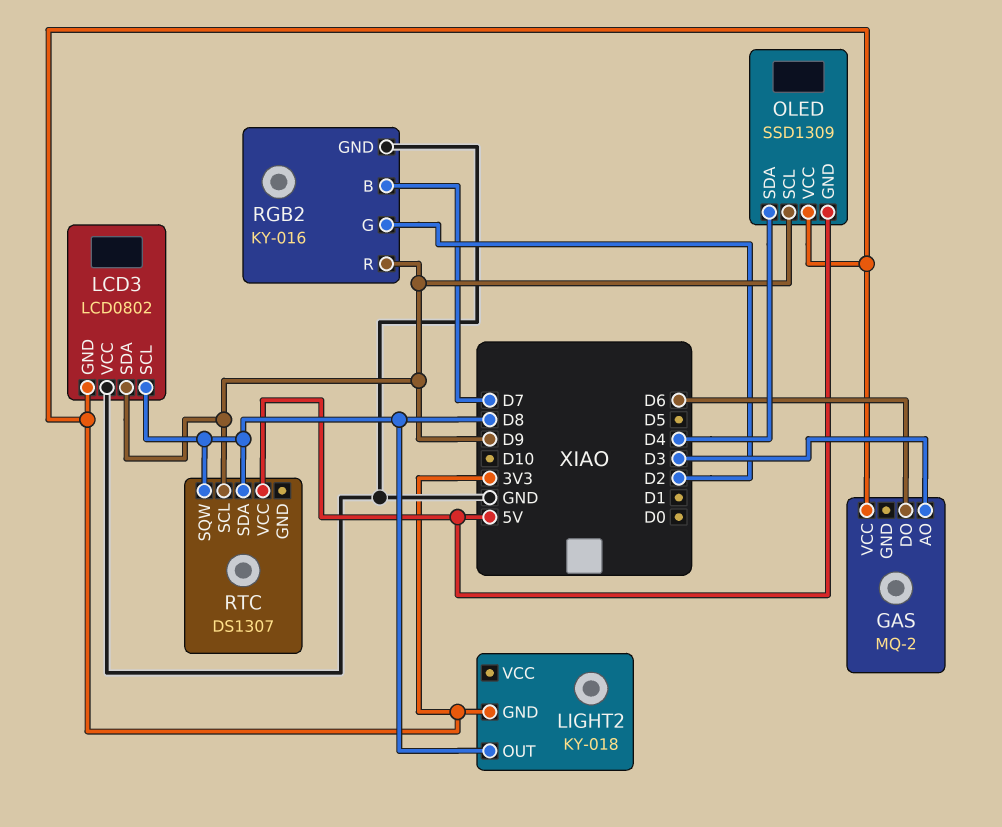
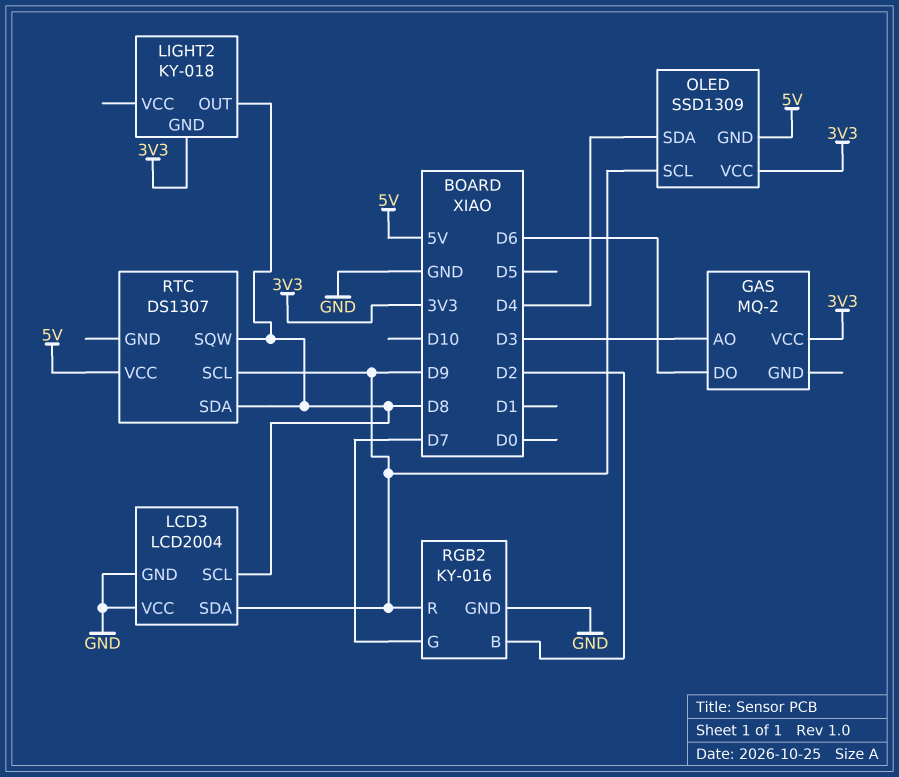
LCD3: LCD0802 -> LCD2004
LCD3 pin GND: 3V3 -> GND
RGB2 pin B: D7 -> D2
RGB2 pin G: D2 -> D7

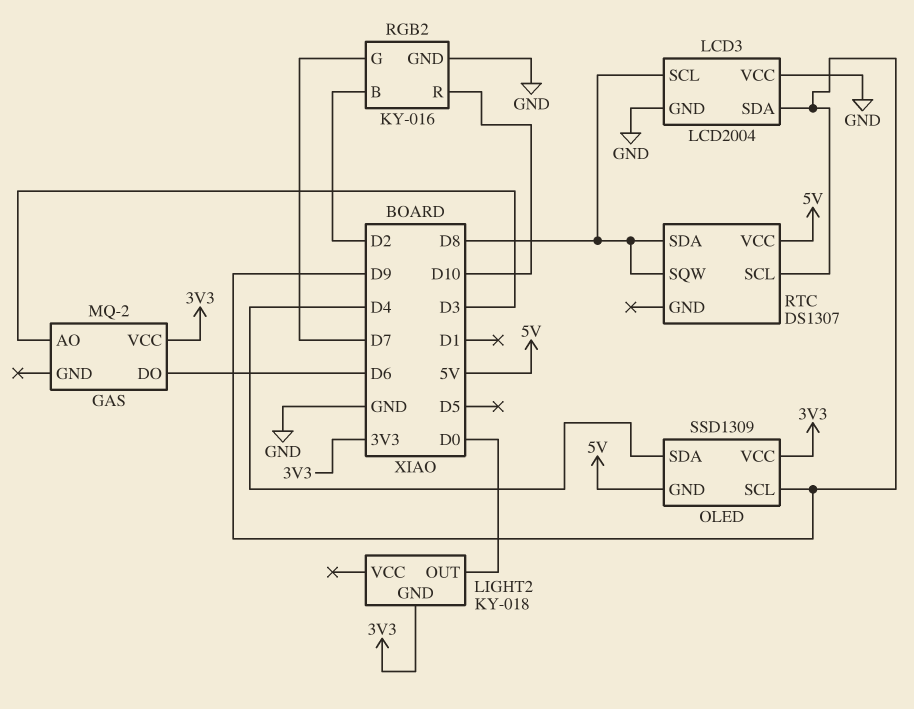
LIGHT2 pin OUT: D8 -> D0
RGB2 pin R: D9 -> D10

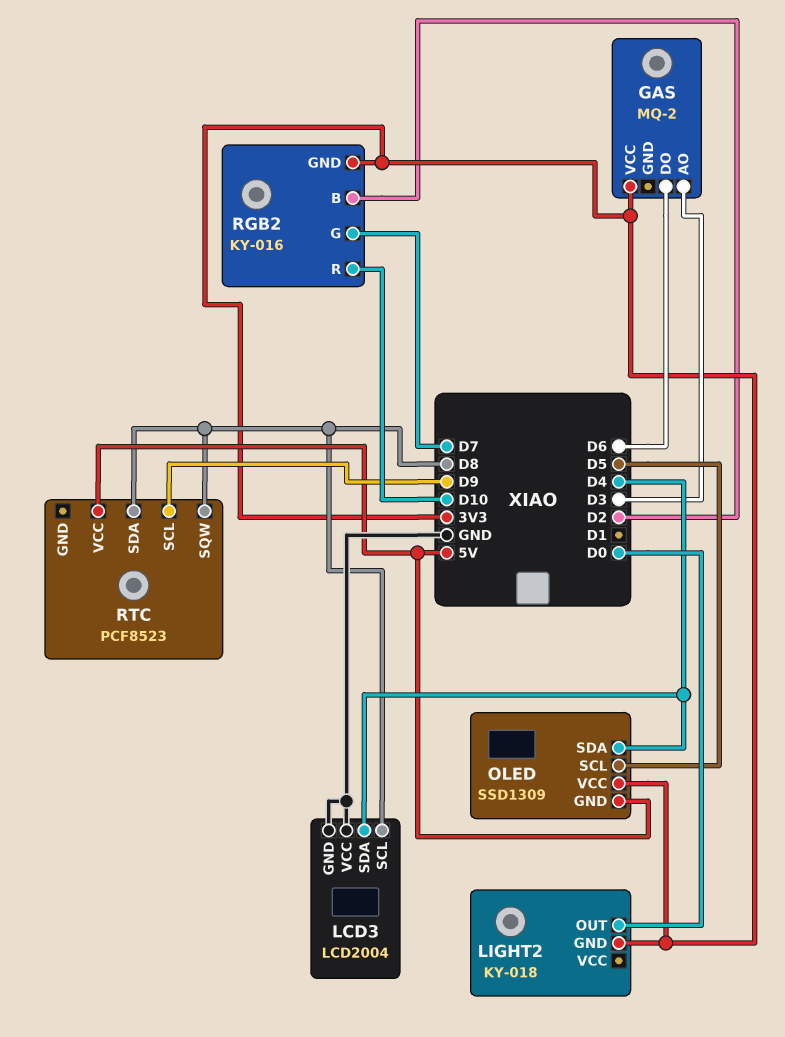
LCD3 pin SDA: D9 -> D4
OLED pin SCL: D9 -> D5
RGB2 pin GND: GND -> 3V3
RTC: DS1307 -> PCF8523

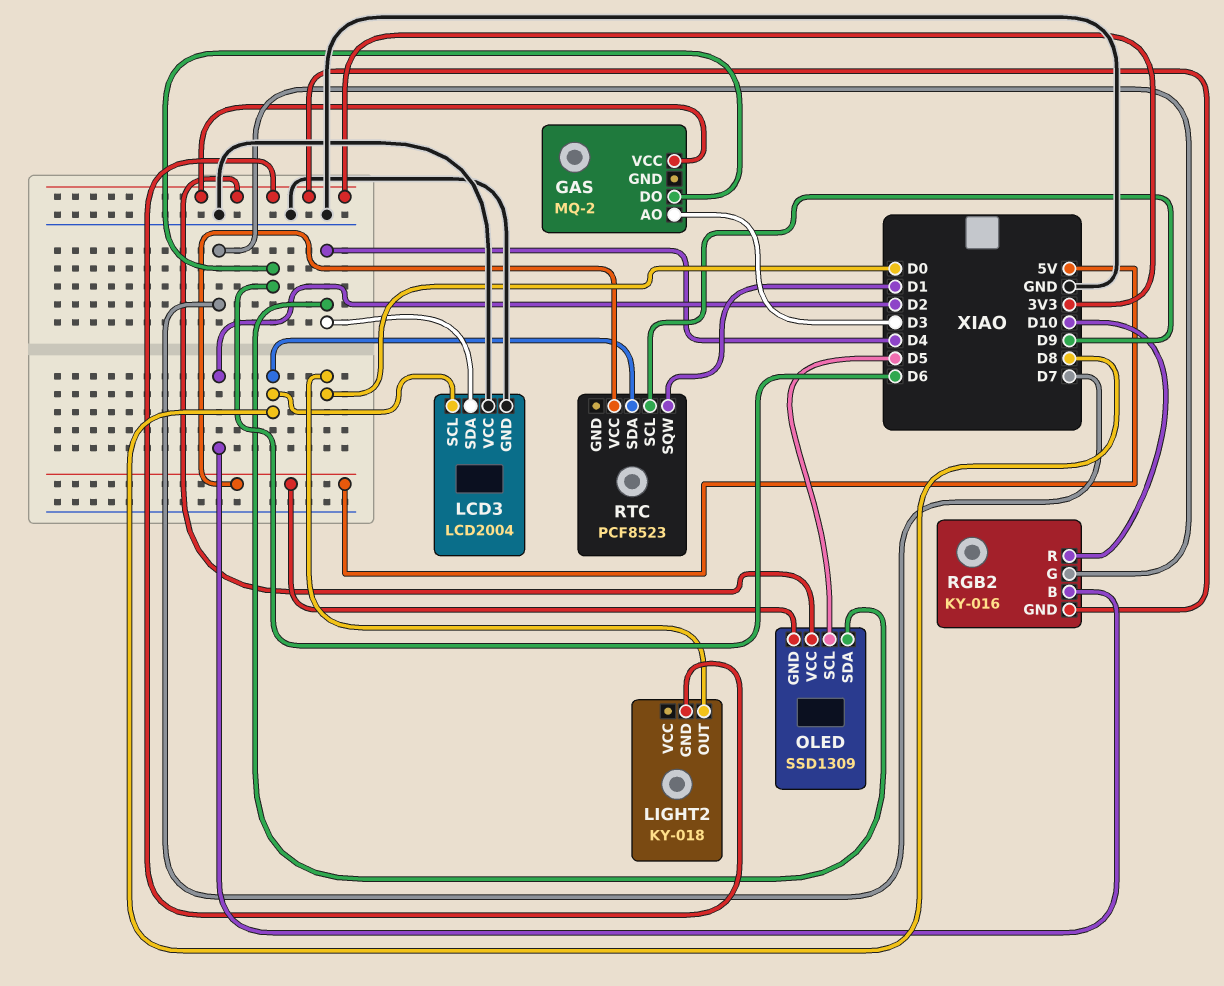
RTC pin SQW: D8 -> D1

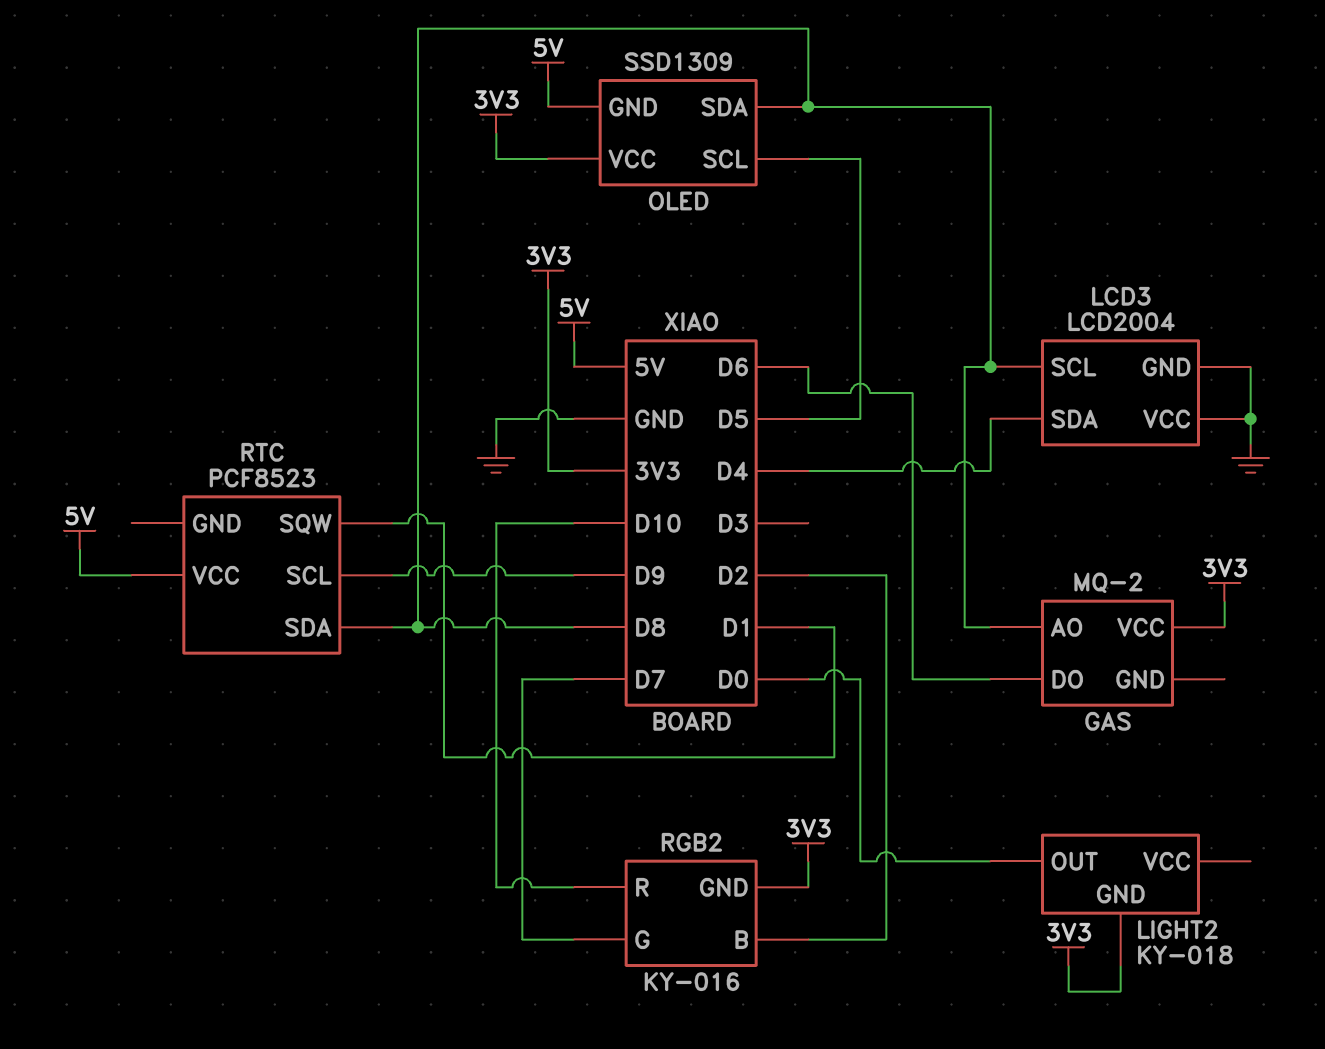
GAS pin AO: D3 -> D8
OLED pin SDA: D4 -> D8

